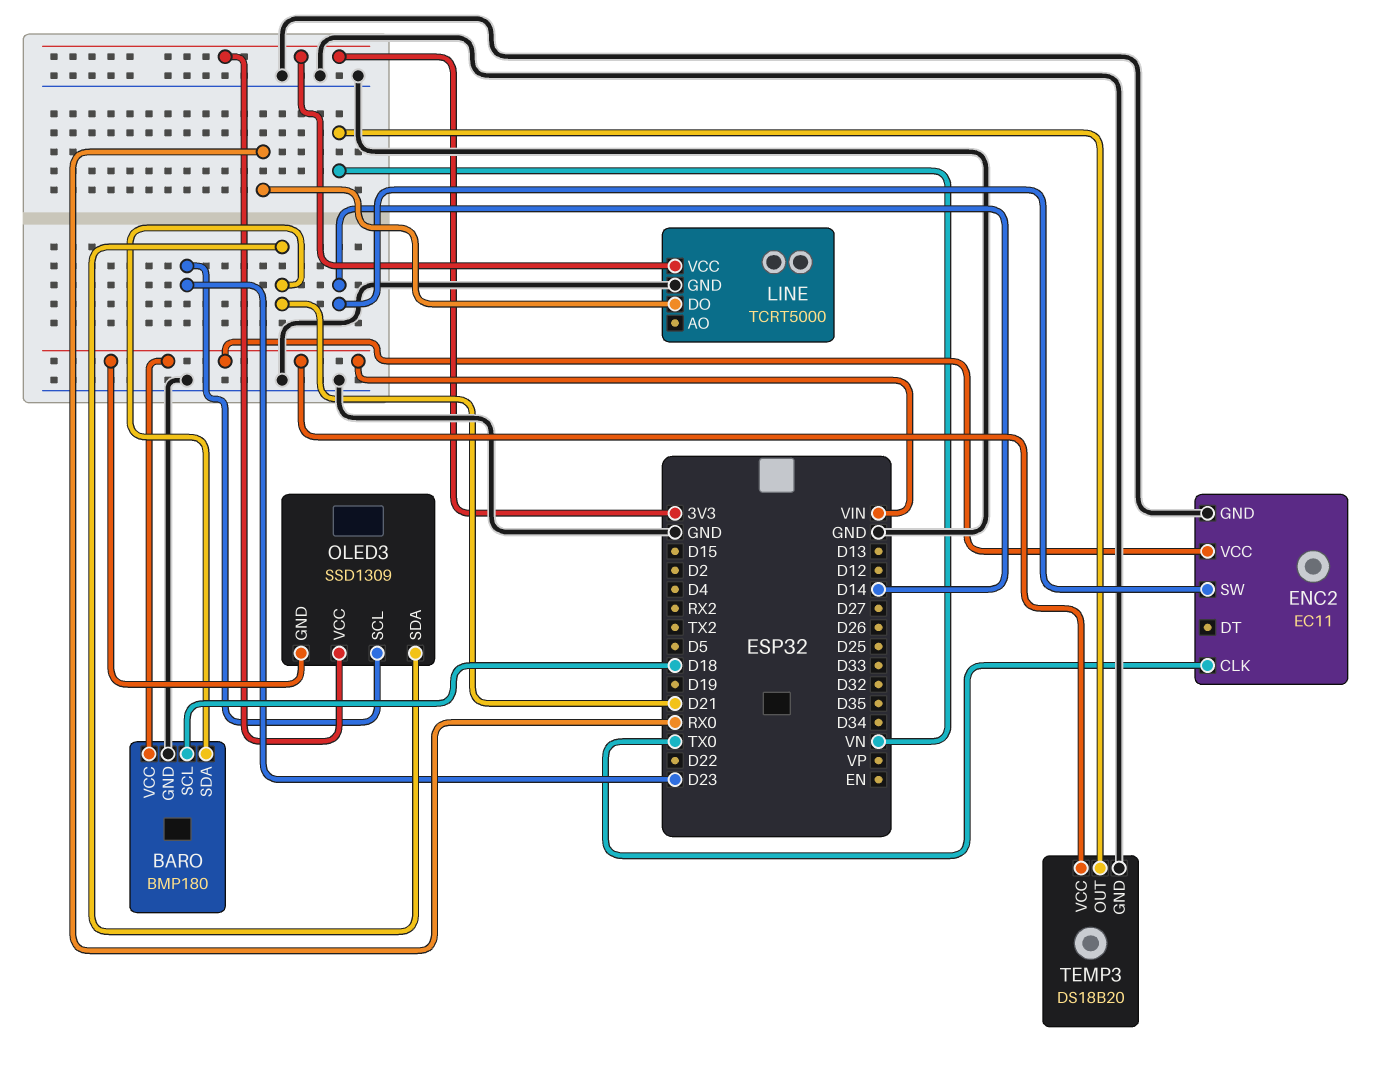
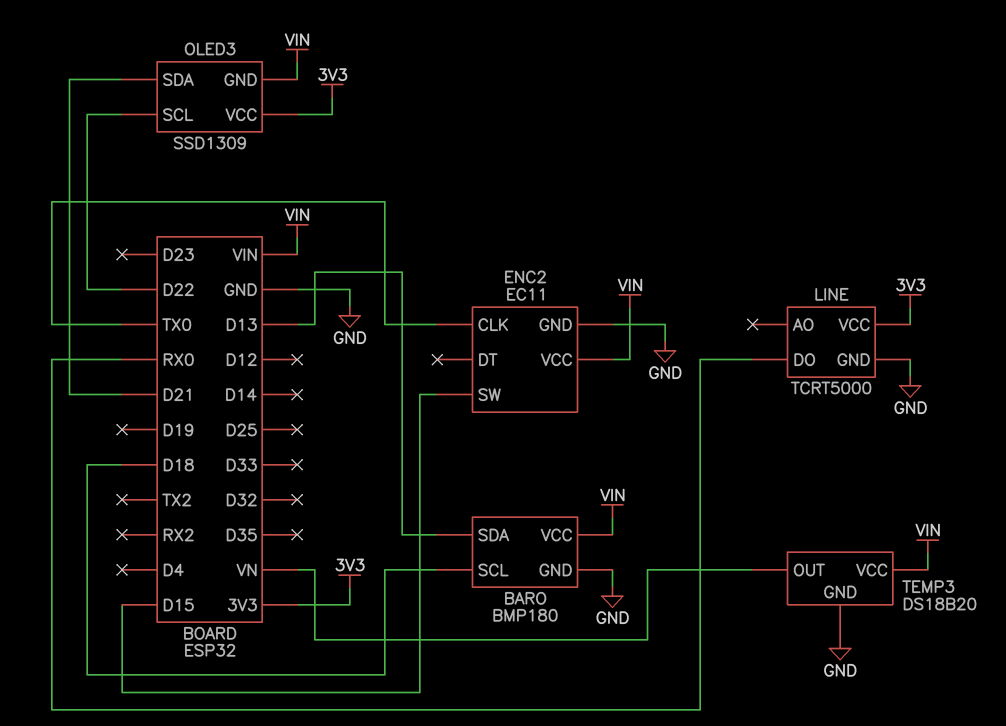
BARO pin SDA: D21 -> D13
ENC2 pin SW: D14 -> D15
OLED3 pin SCL: D23 -> D22

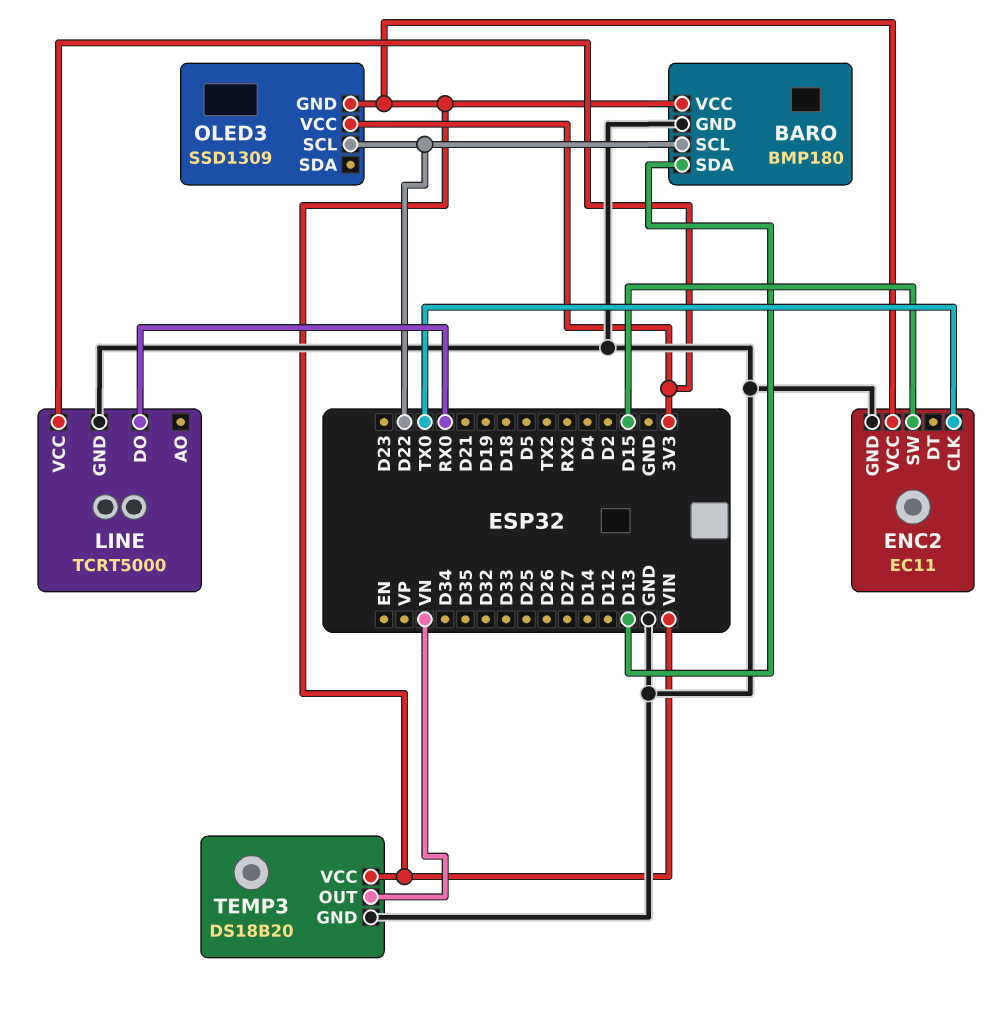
BARO pin SCL: D18 -> D22
OLED3 pin SDA: D21 -> none

